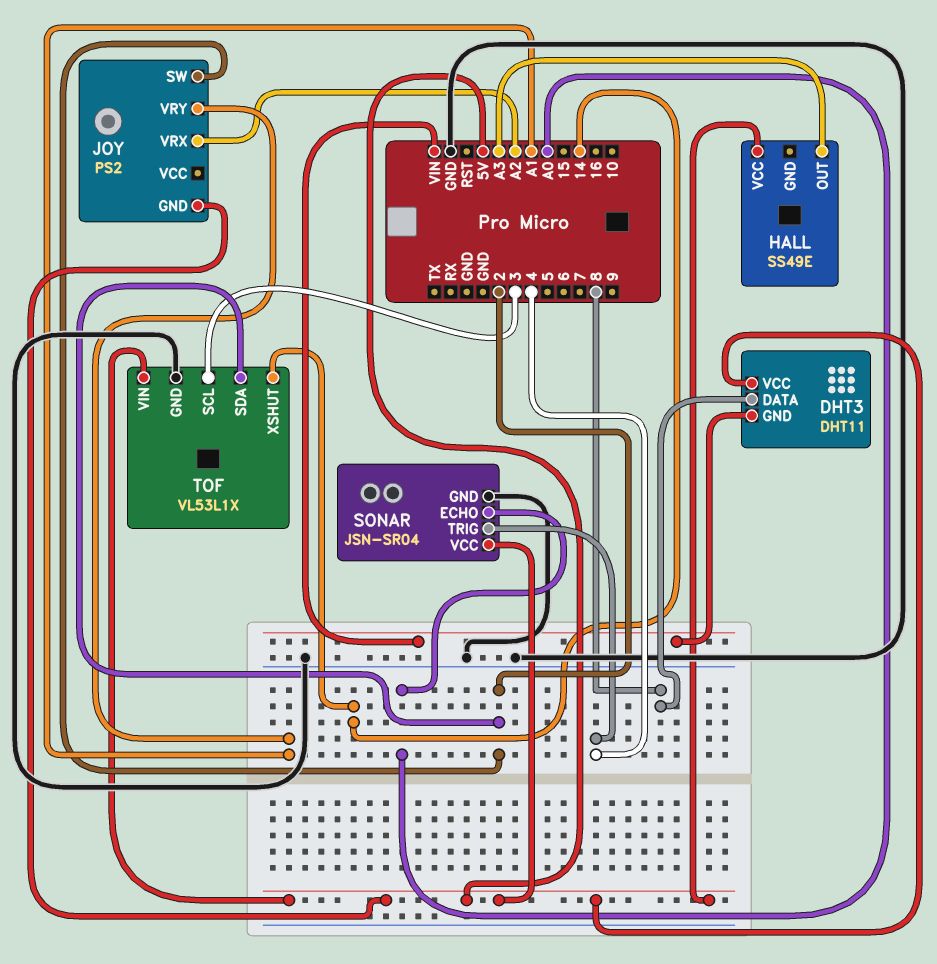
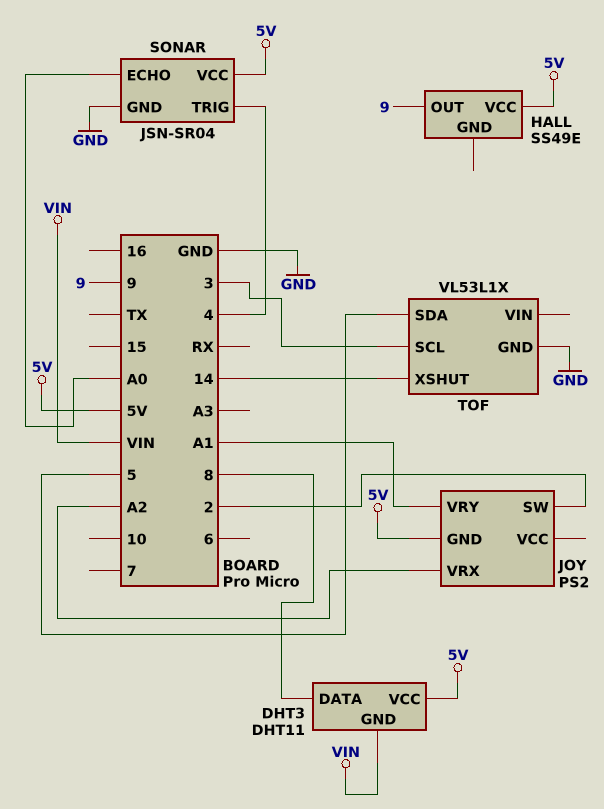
HALL pin OUT: A3 -> 9
TOF pin SDA: 2 -> 5
TOF pin VIN: 5V -> none

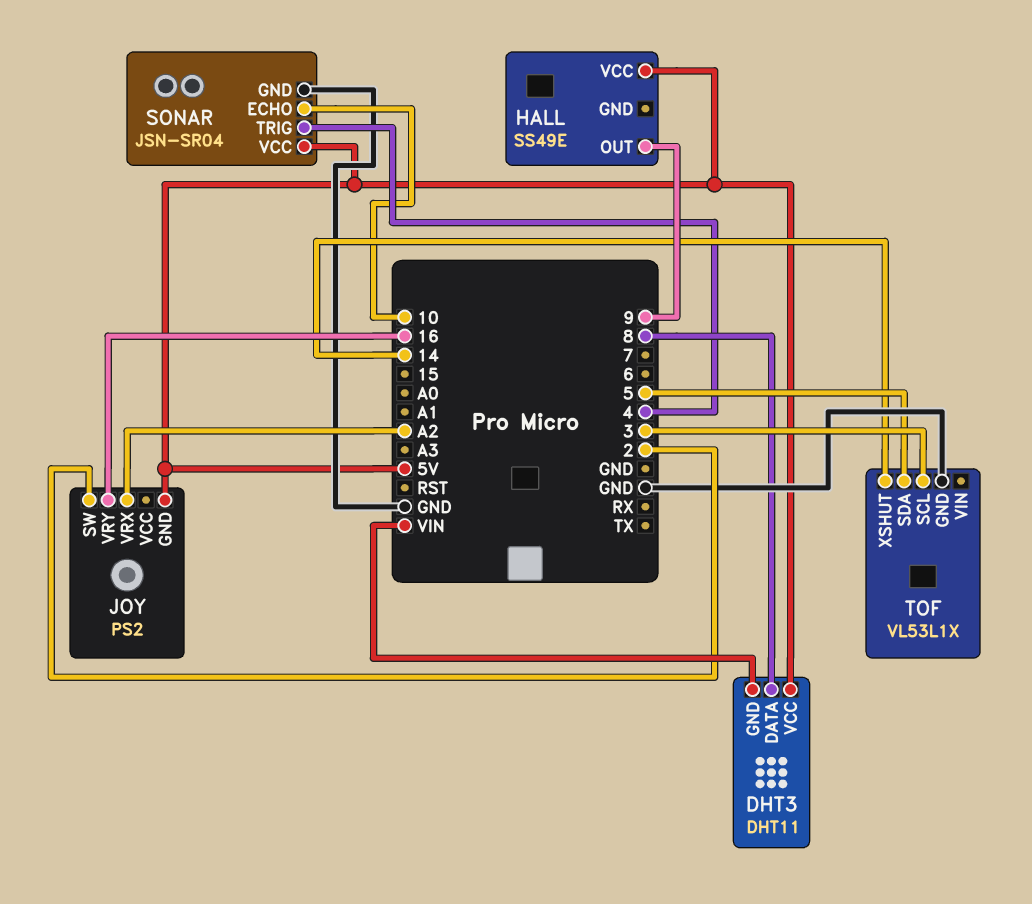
JOY pin VRY: A1 -> 16
SONAR pin ECHO: A0 -> 10

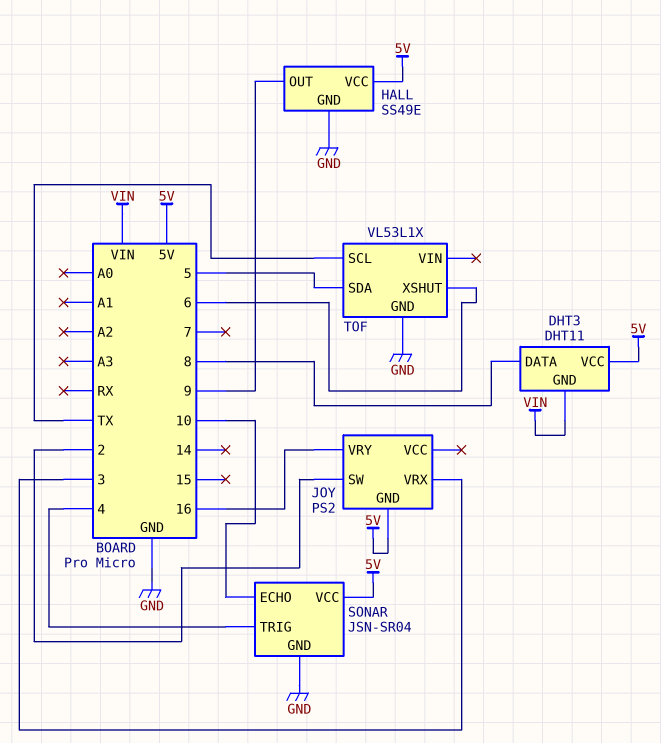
HALL pin GND: none -> GND
JOY pin VRX: A2 -> 3
TOF pin SCL: 3 -> TX
TOF pin XSHUT: 14 -> 6

